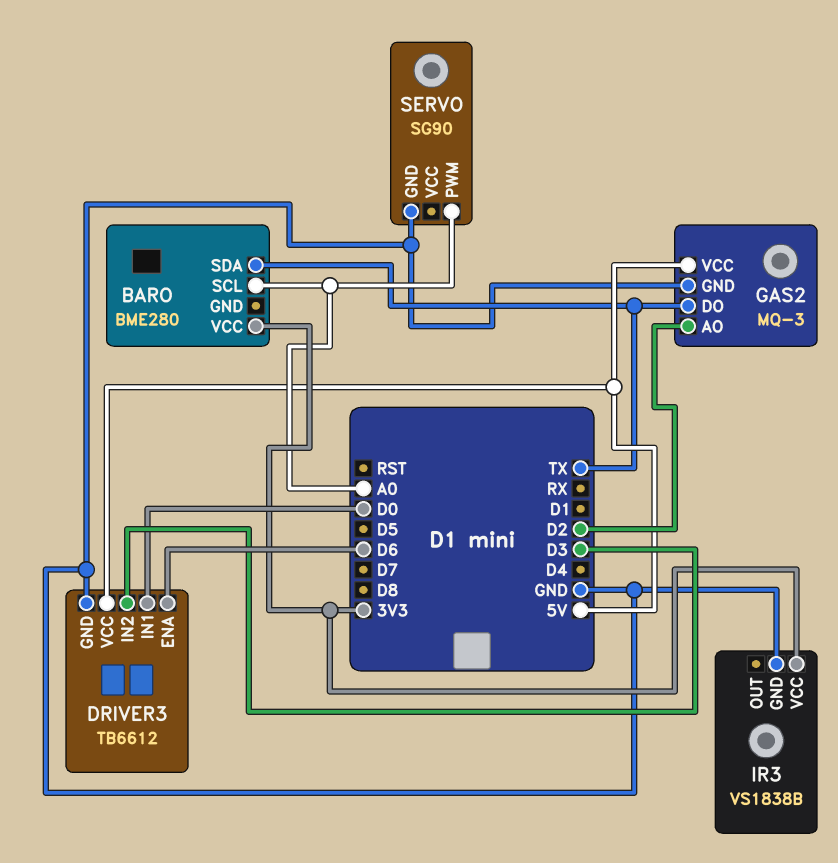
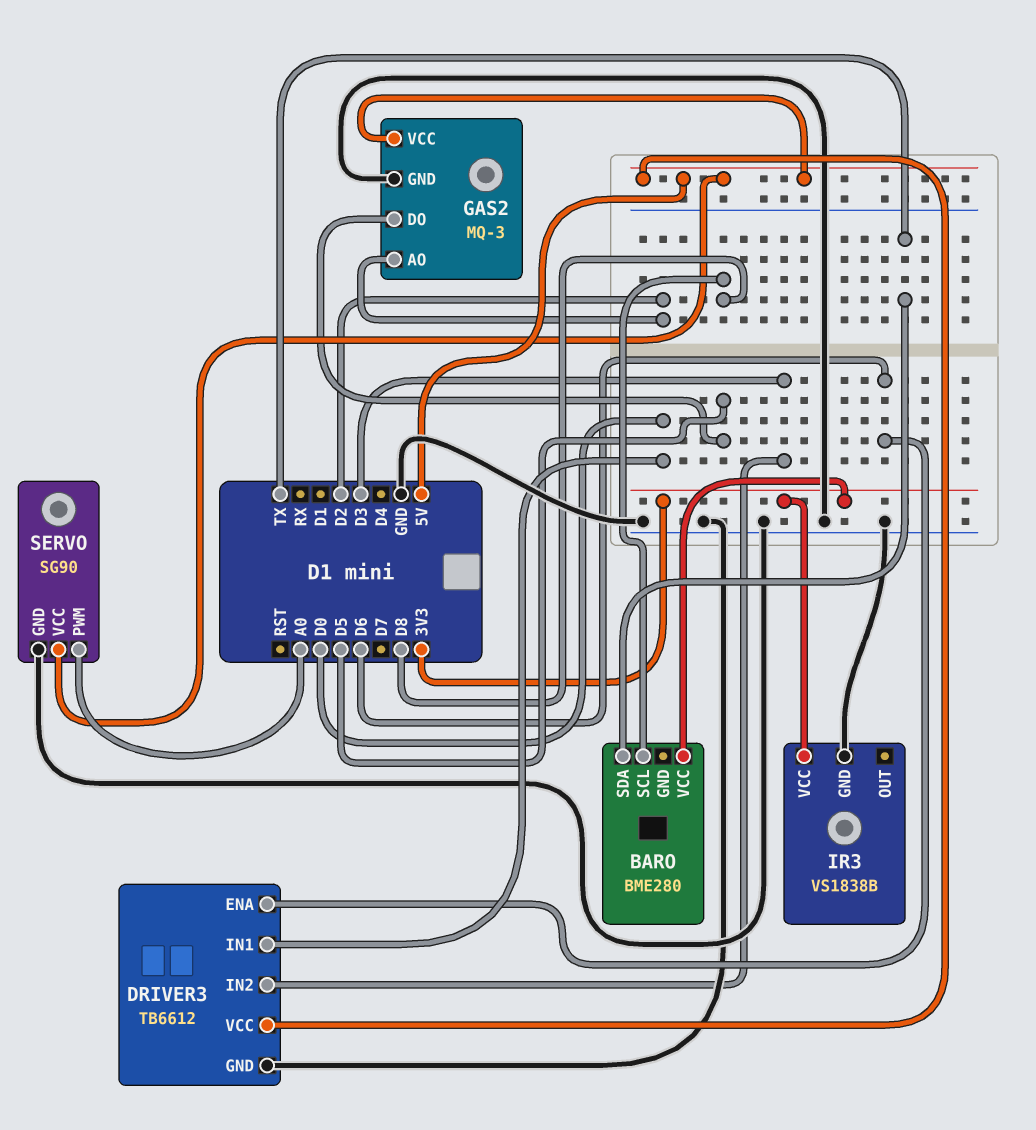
BARO pin SCL: A0 -> D8
GAS2 pin DO: TX -> D5
SERVO pin VCC: none -> 5V

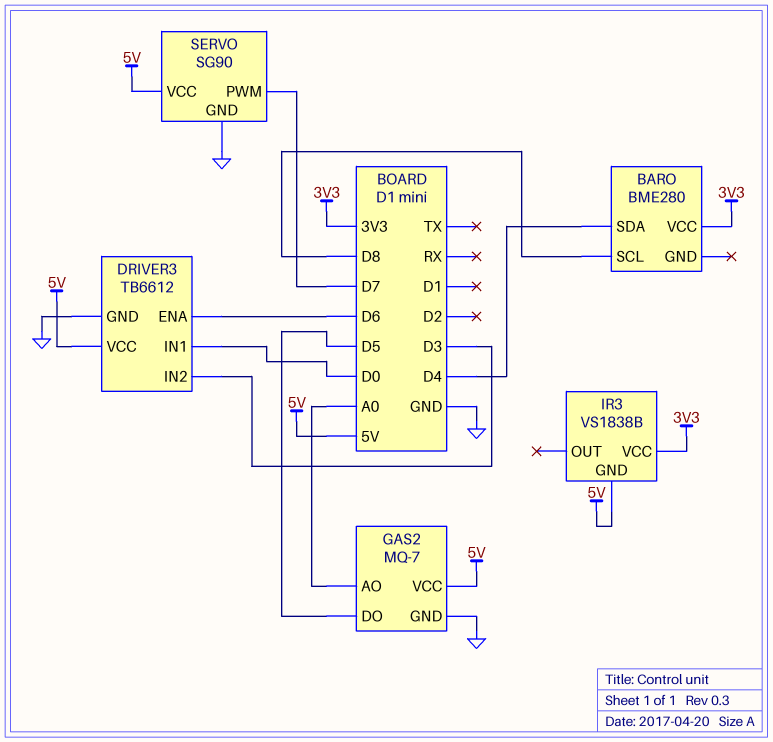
BARO pin SDA: TX -> D4
GAS2: MQ-3 -> MQ-7
GAS2 pin AO: D2 -> A0
IR3 pin GND: GND -> 5V
SERVO pin PWM: A0 -> D7

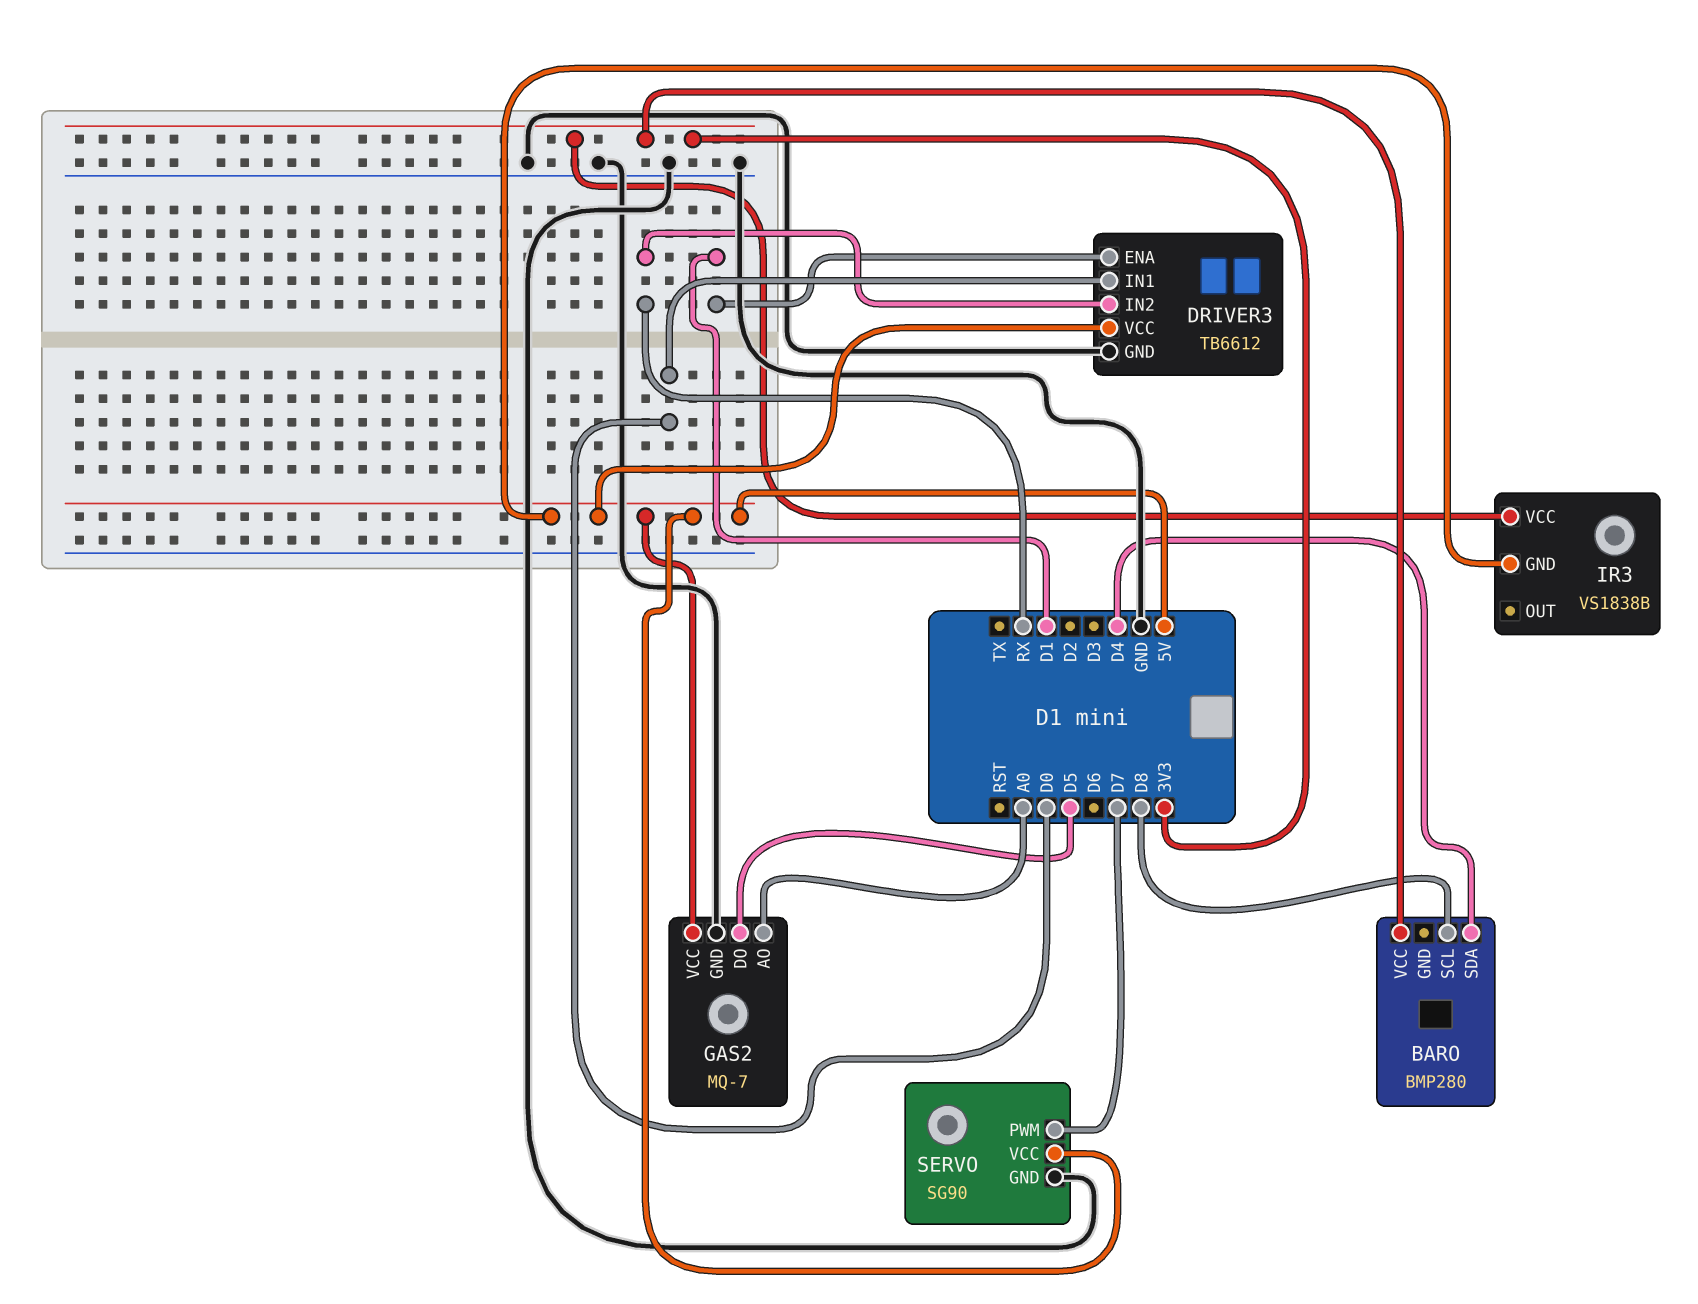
BARO: BME280 -> BMP280
DRIVER3 pin ENA: D6 -> D1
DRIVER3 pin IN2: D3 -> RX

